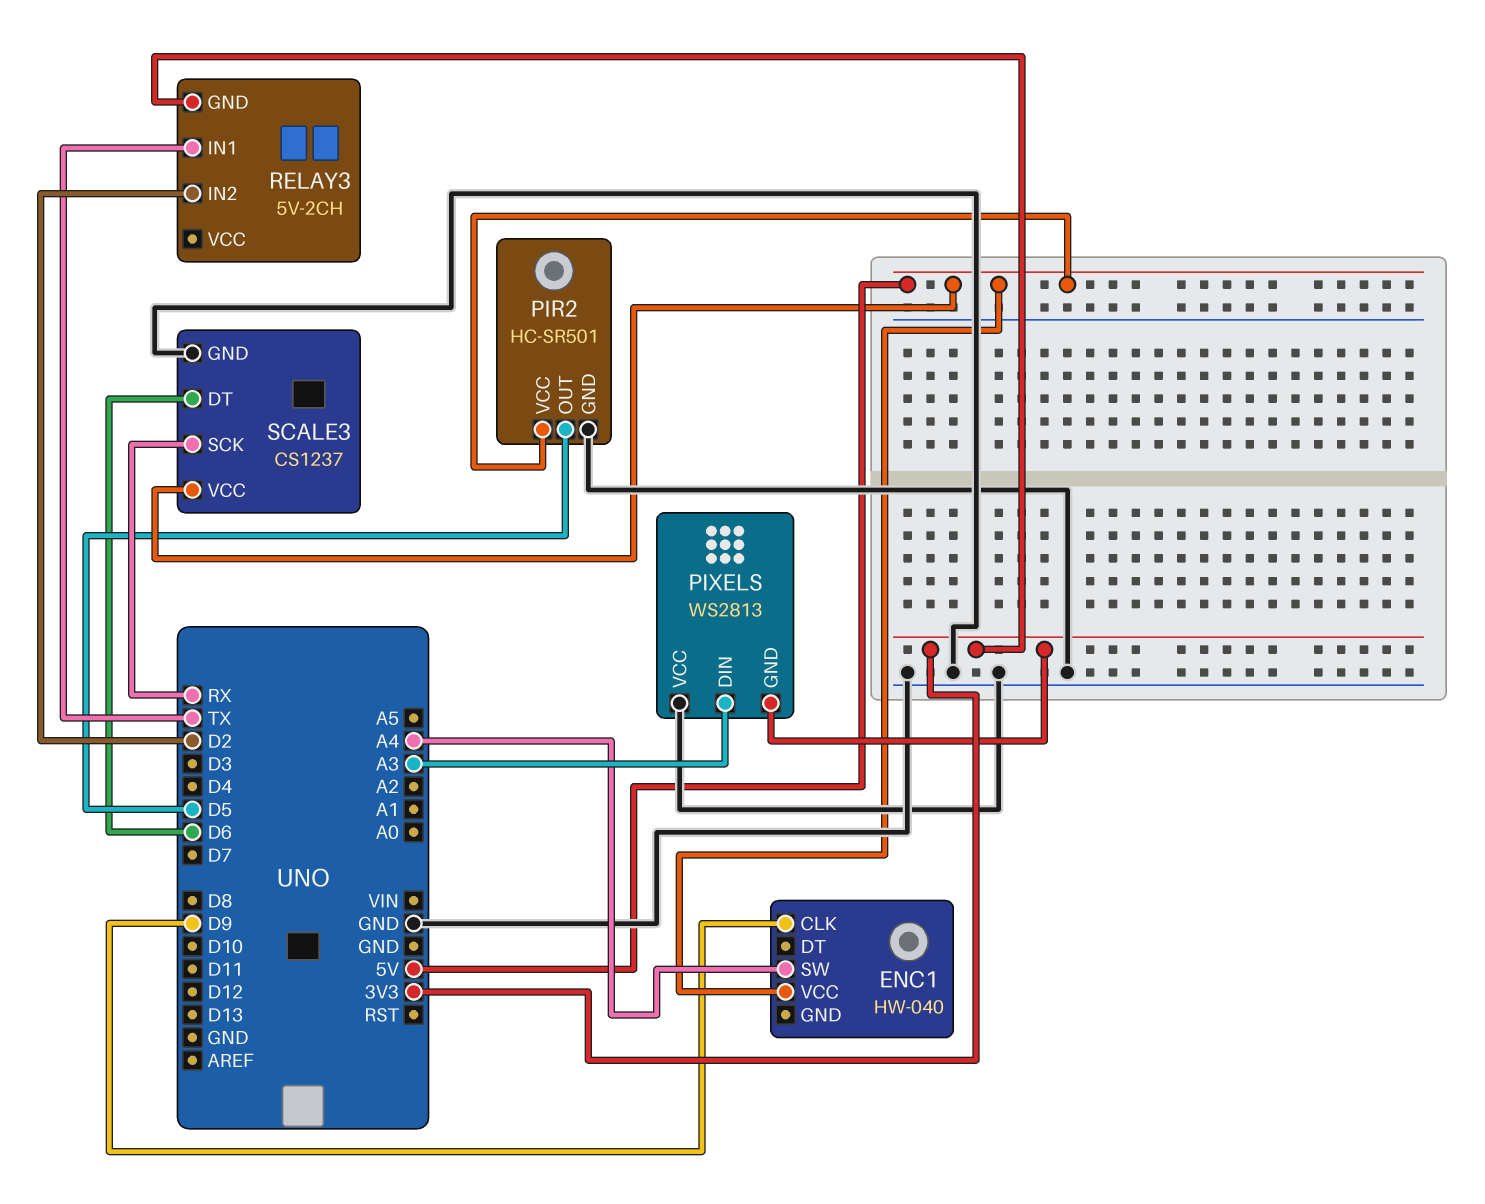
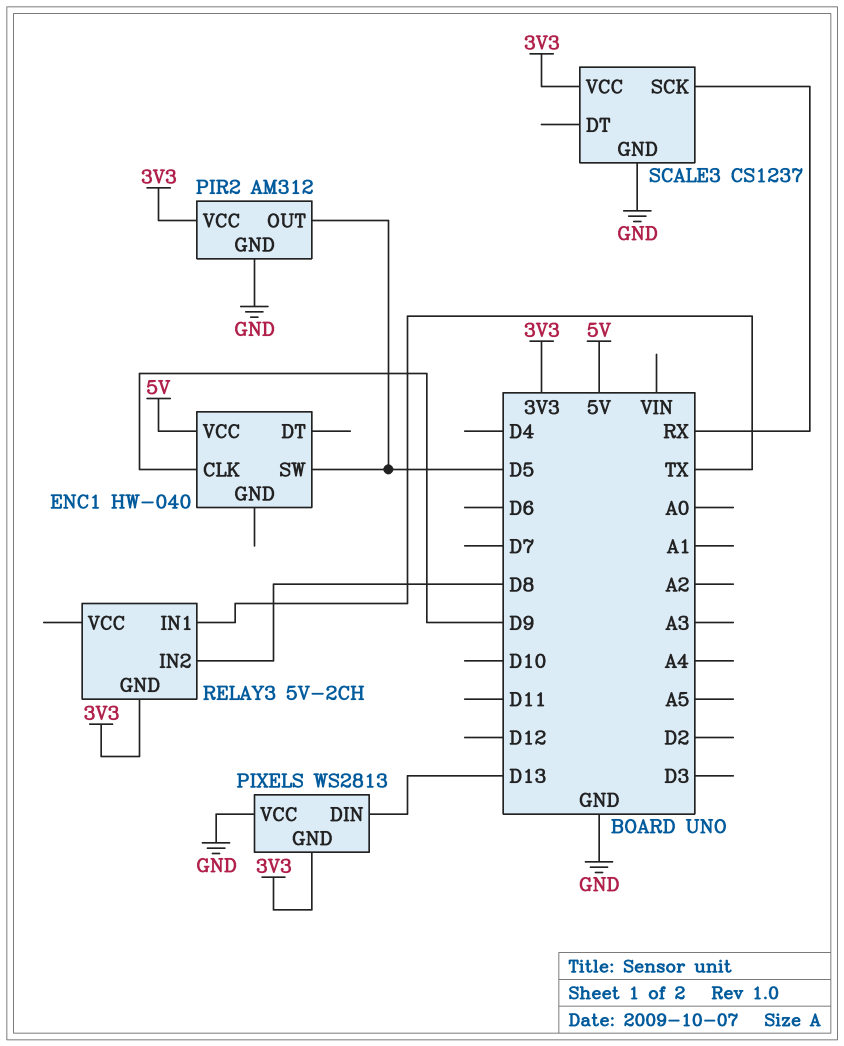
ENC1 pin SW: A4 -> D5
PIR2: HC-SR501 -> AM312
PIR2 pin VCC: 5V -> 3V3
PIXELS pin DIN: A3 -> D13
RELAY3 pin IN2: D2 -> D8
SCALE3 pin DT: D6 -> none
SCALE3 pin VCC: 5V -> 3V3

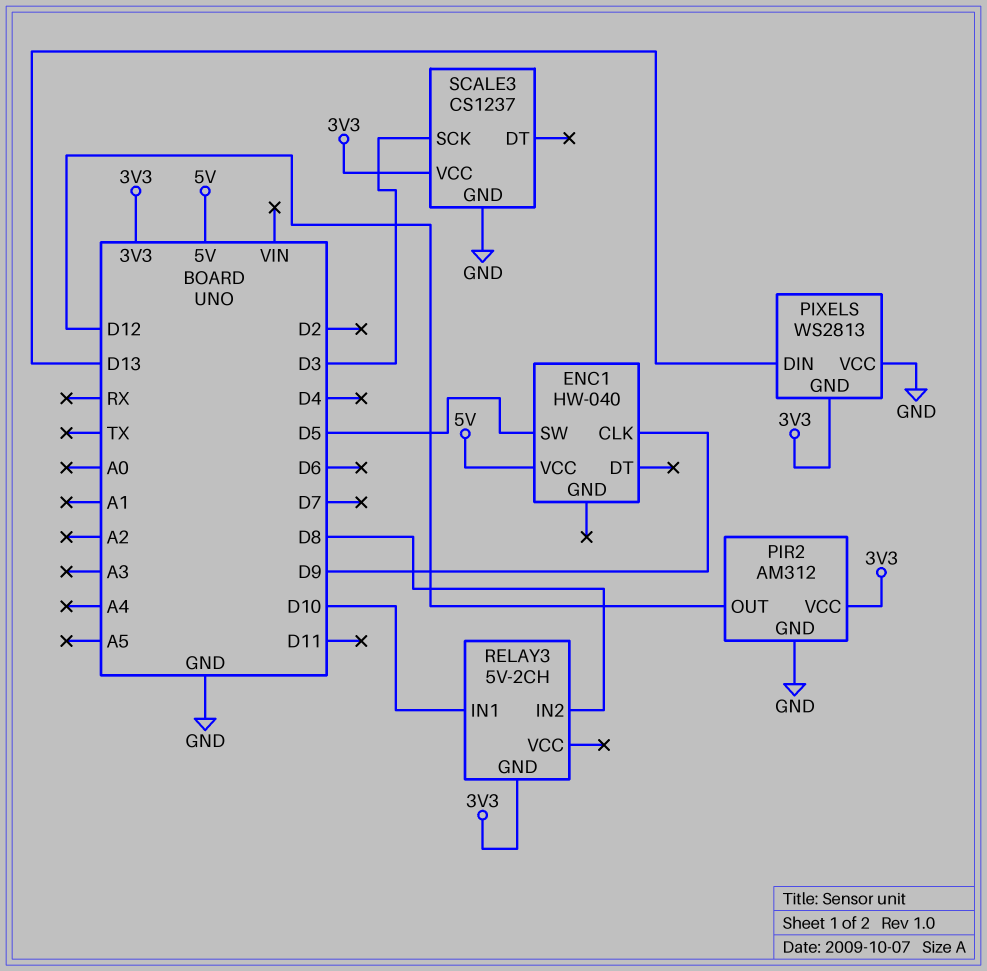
PIR2 pin OUT: D5 -> D12
RELAY3 pin IN1: TX -> D10
SCALE3 pin SCK: RX -> D3

